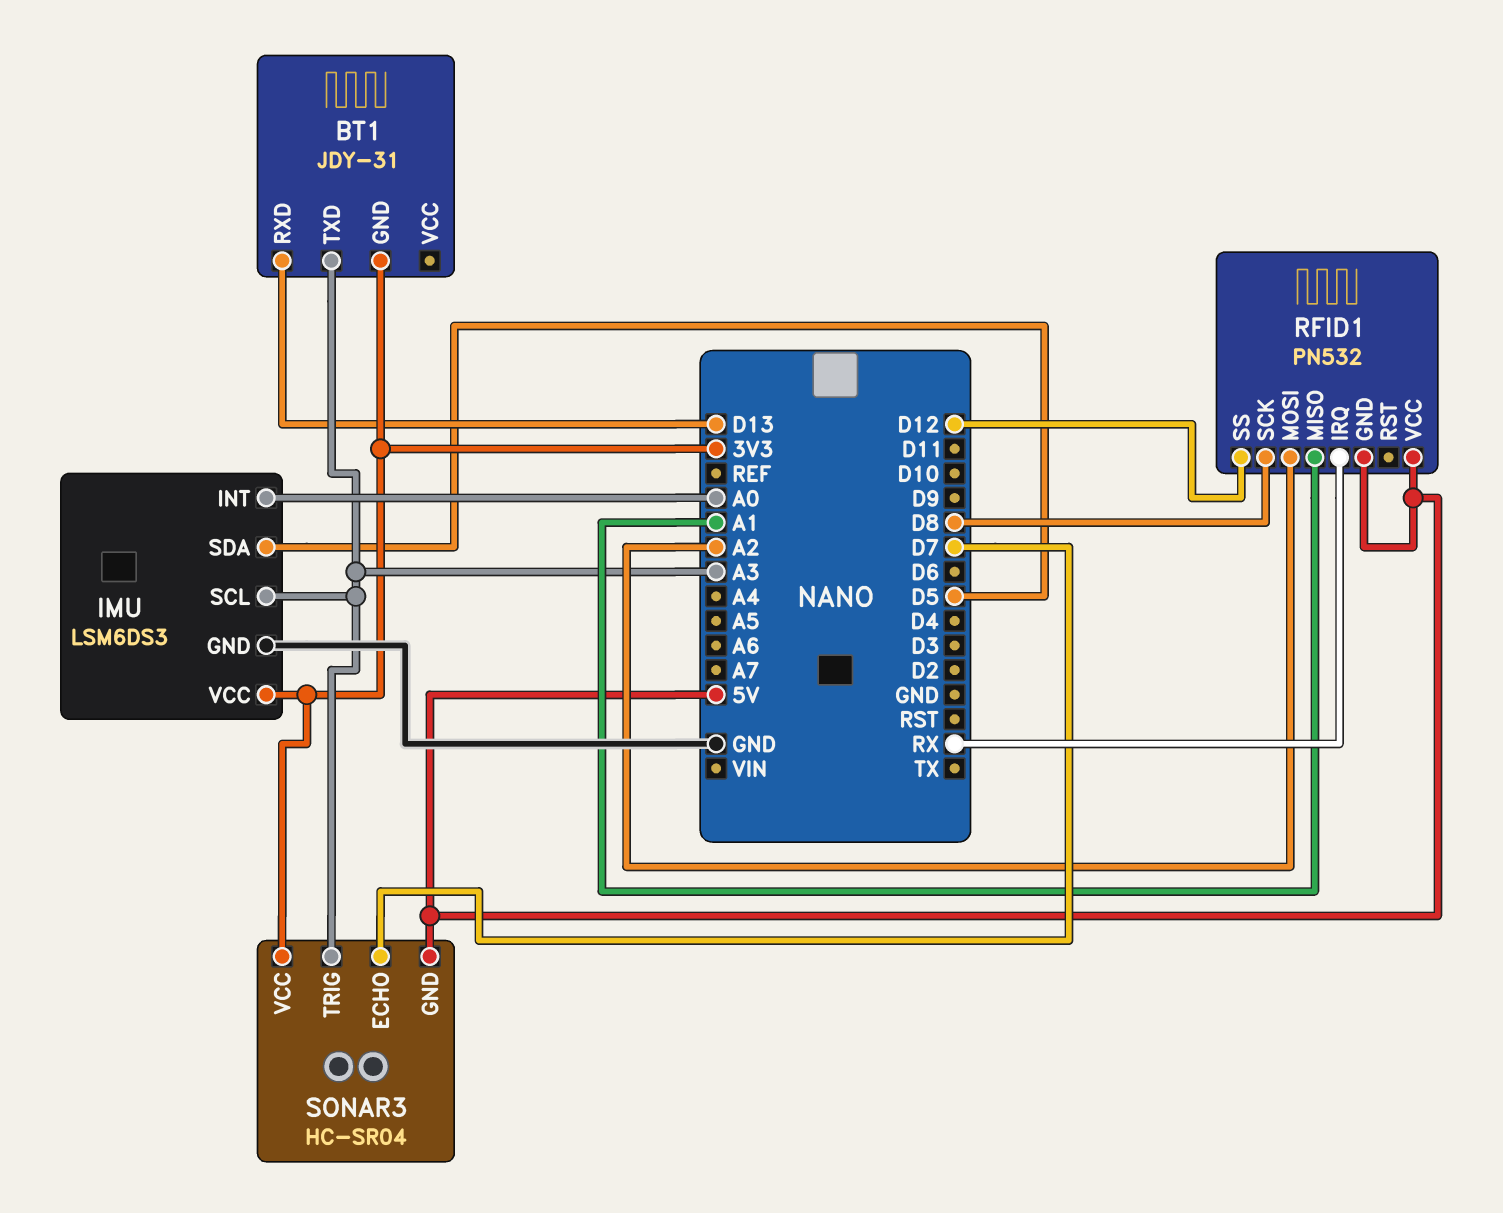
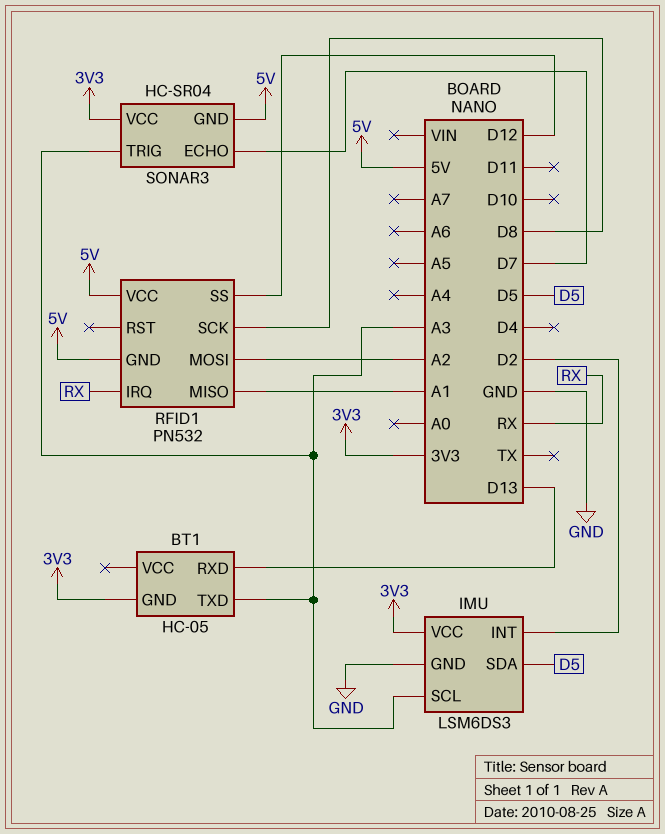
BT1: JDY-31 -> HC-05
IMU pin INT: A0 -> D2

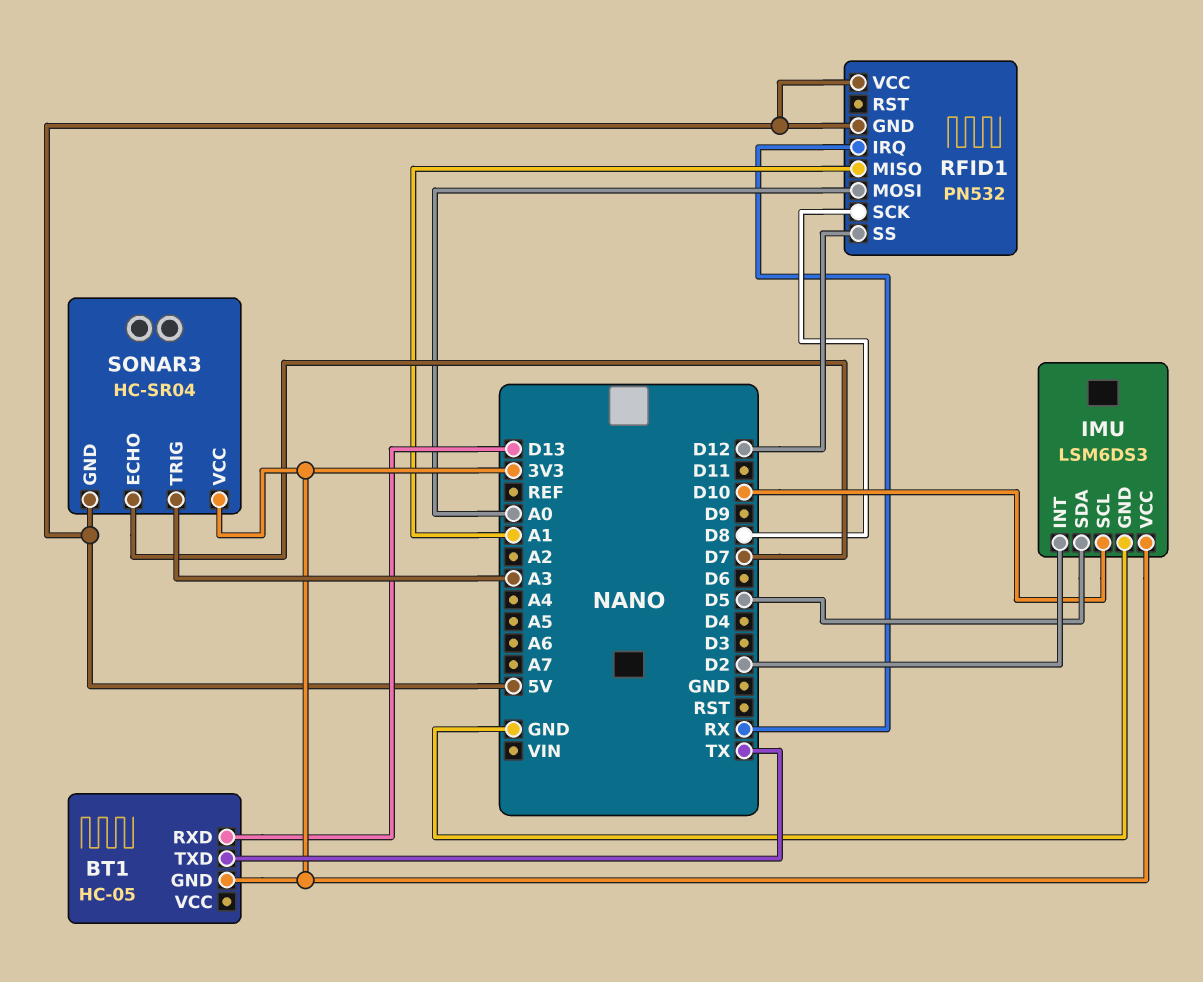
BT1 pin TXD: A3 -> TX
IMU pin SCL: A3 -> D10
RFID1 pin MOSI: A2 -> A0

